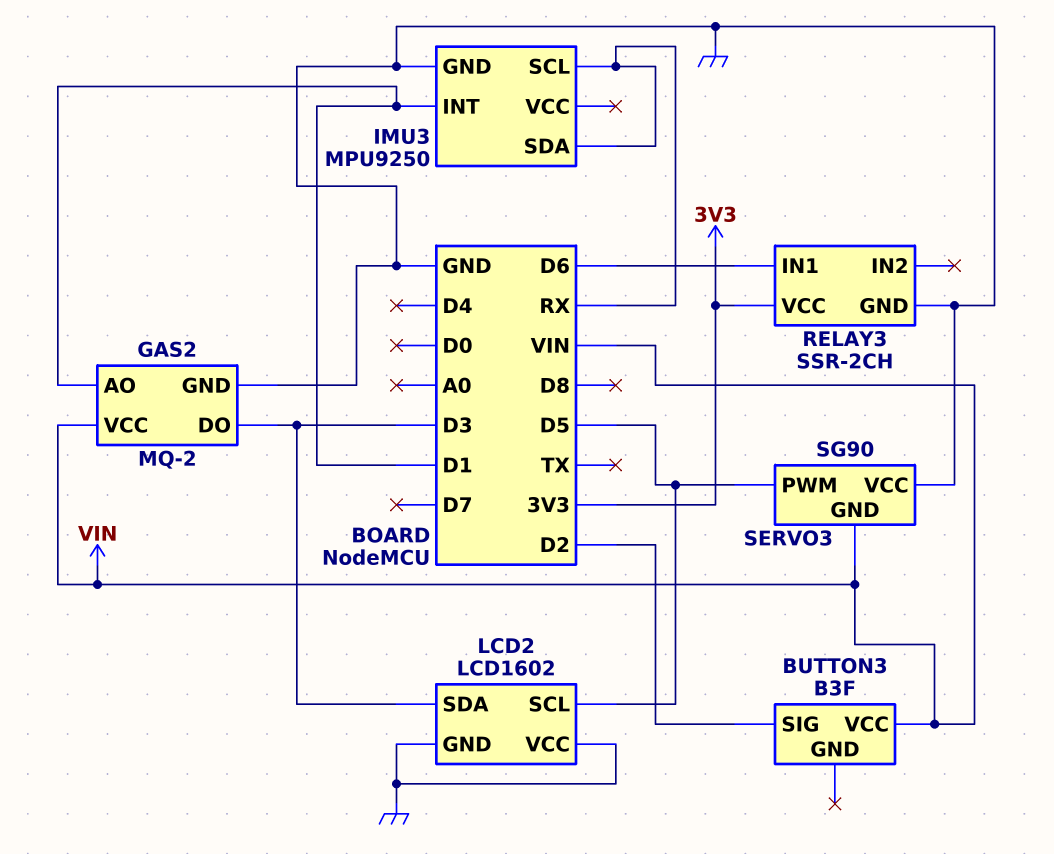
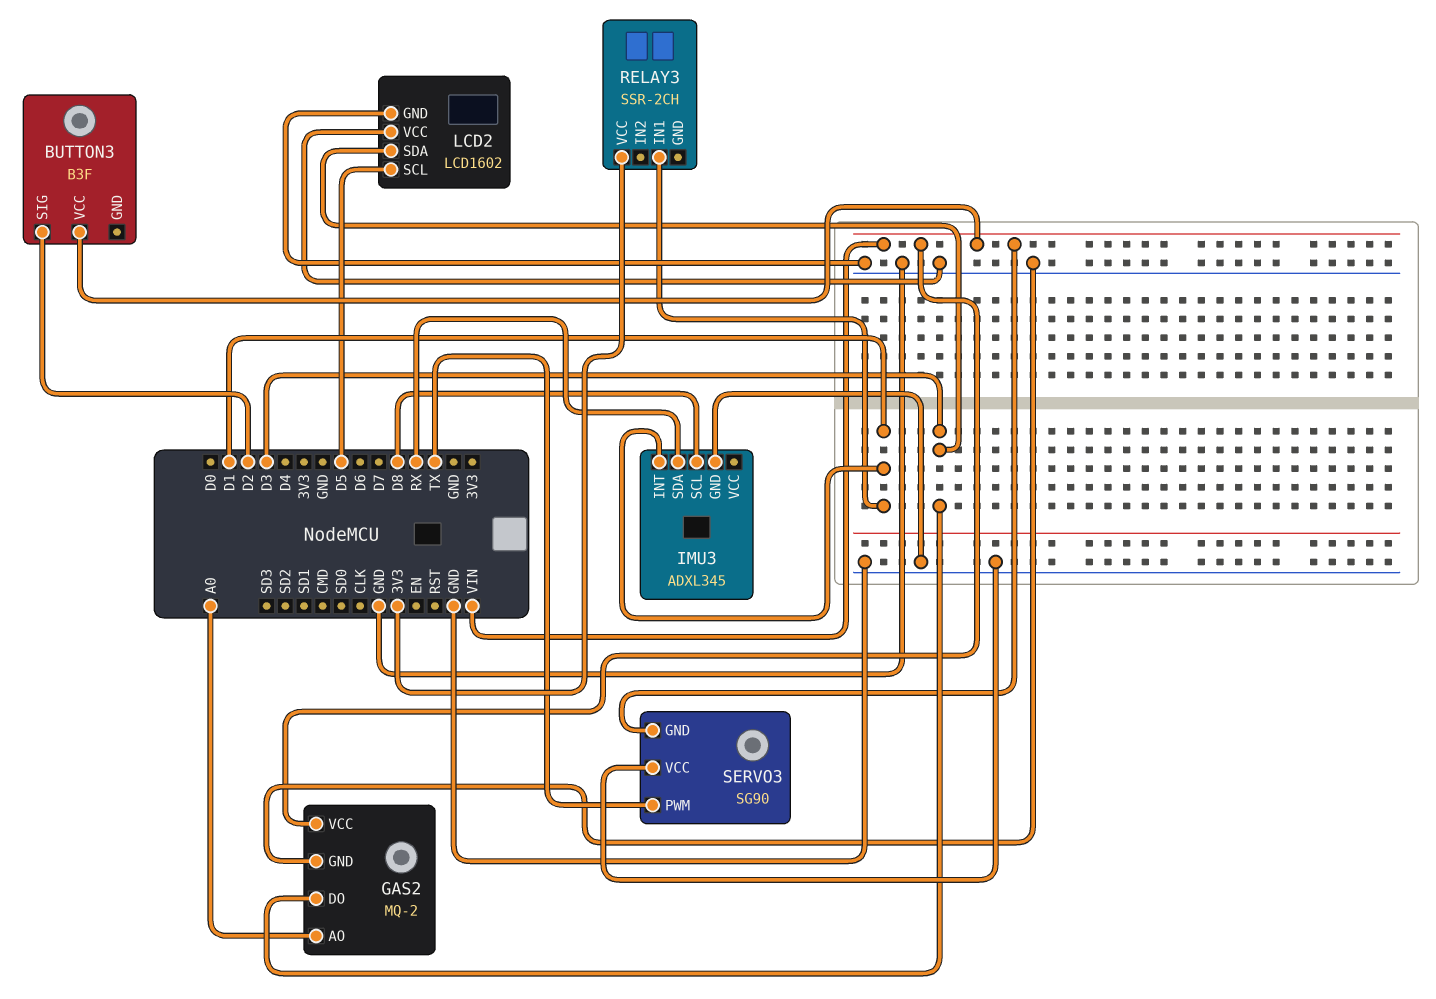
GAS2 pin AO: D1 -> A0
IMU3: MPU9250 -> ADXL345
IMU3 pin SCL: RX -> D8
RELAY3 pin GND: GND -> none
RELAY3 pin IN1: D6 -> D1
SERVO3 pin PWM: D5 -> TX

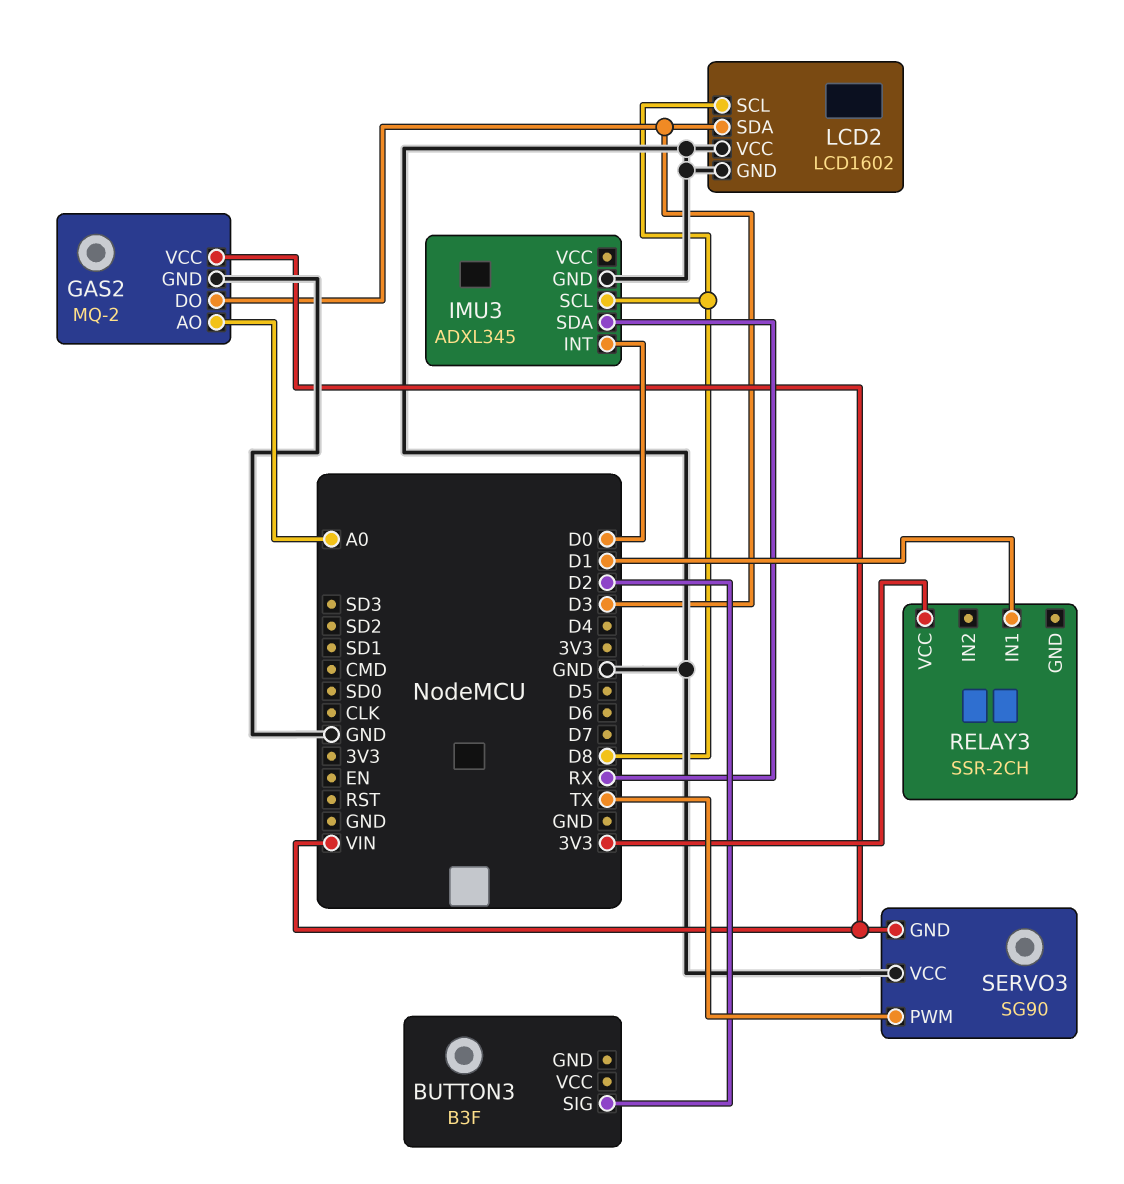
BUTTON3 pin VCC: VIN -> none
IMU3 pin INT: D1 -> D0
LCD2 pin SCL: D5 -> D8

